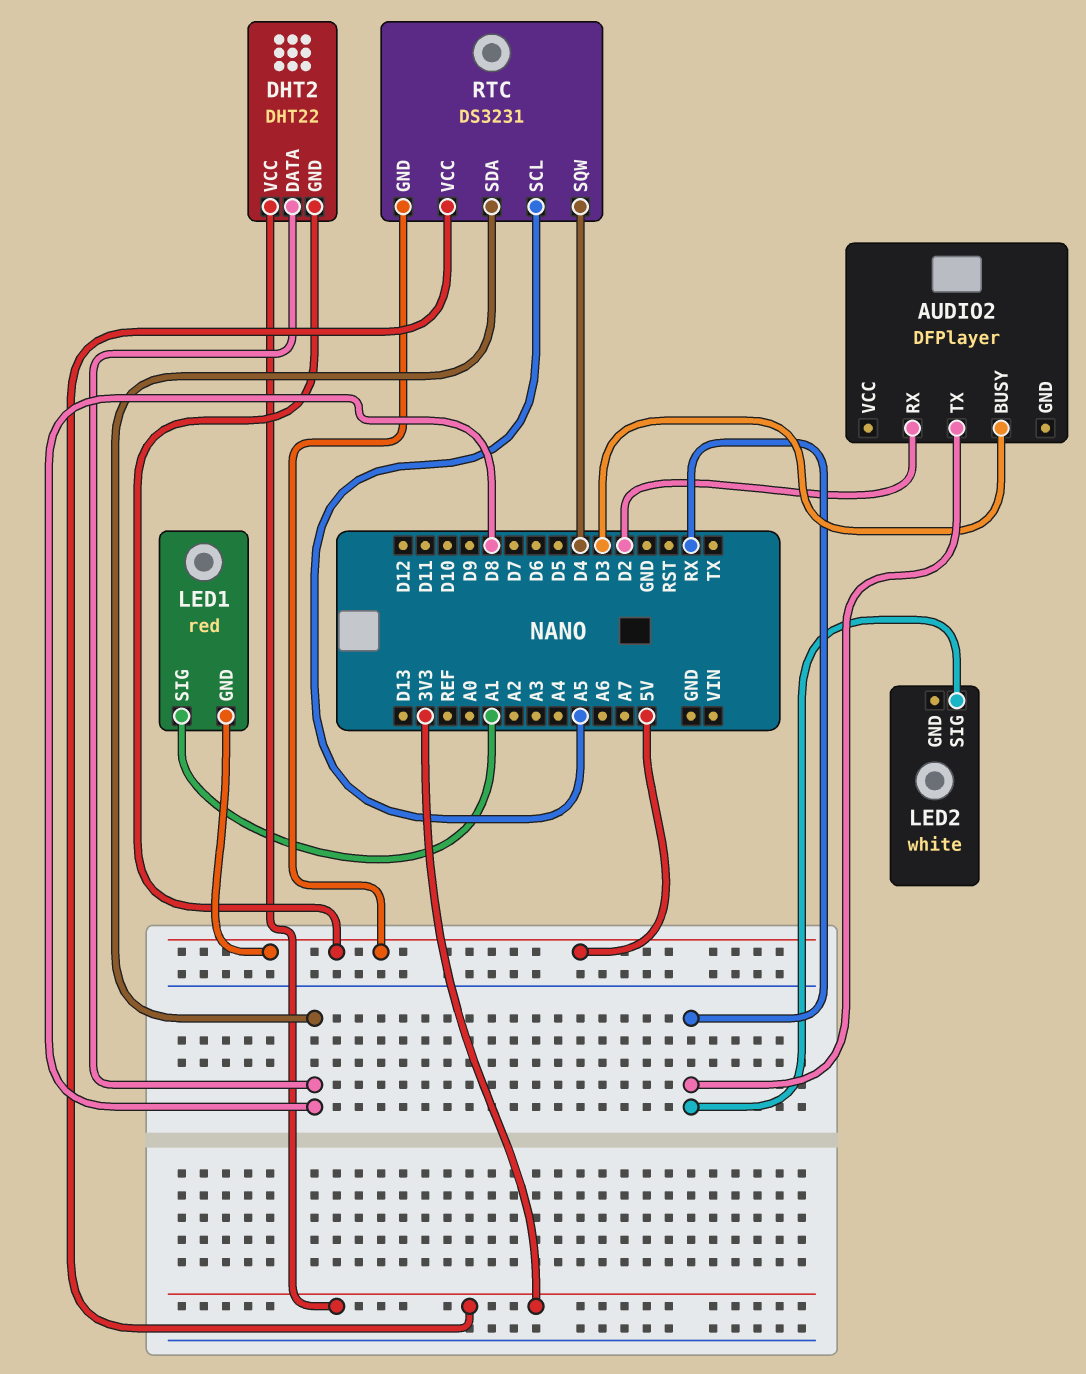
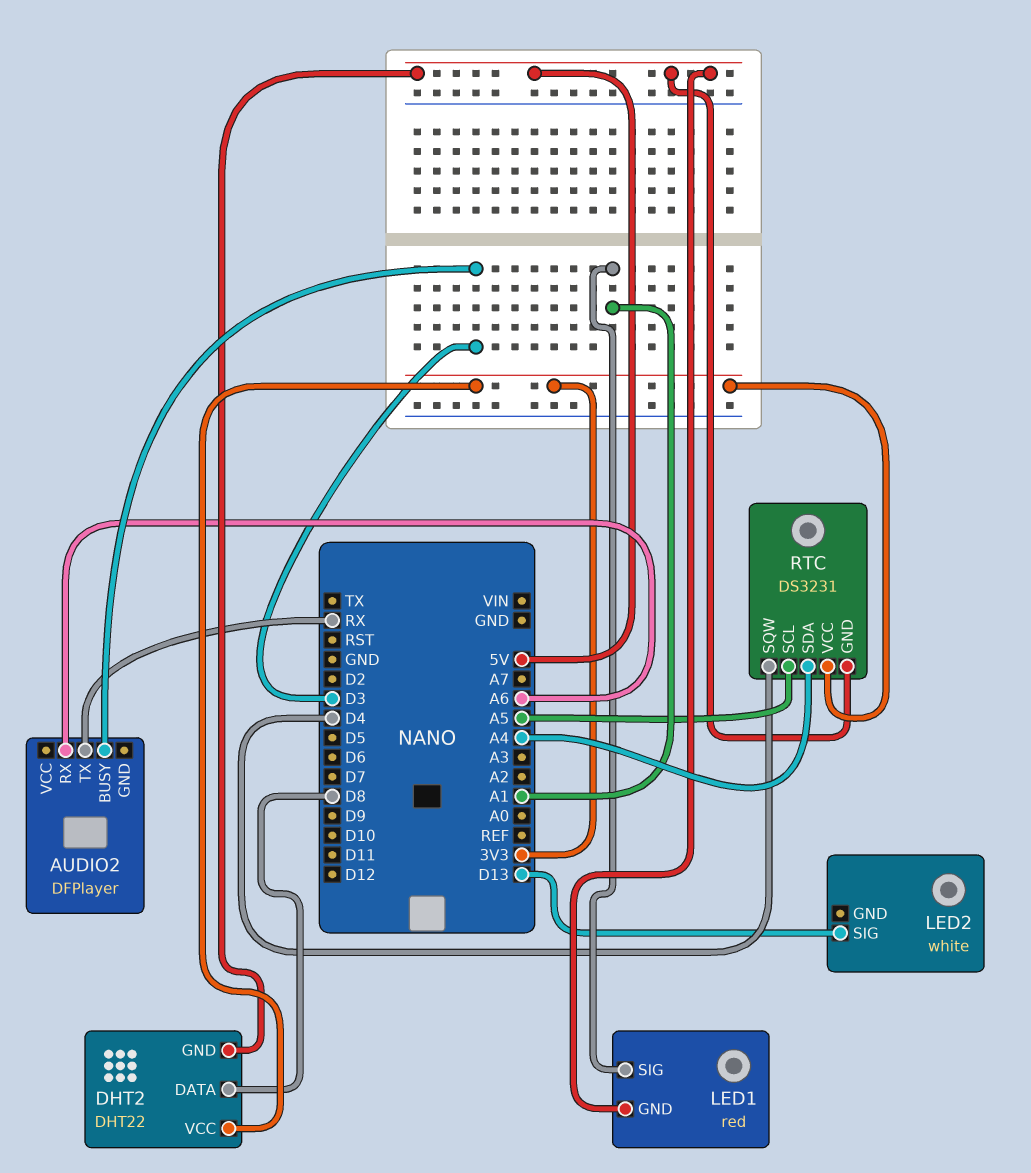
AUDIO2 pin RX: D2 -> A6
LED2 pin SIG: RX -> D13
RTC pin SDA: D8 -> A4

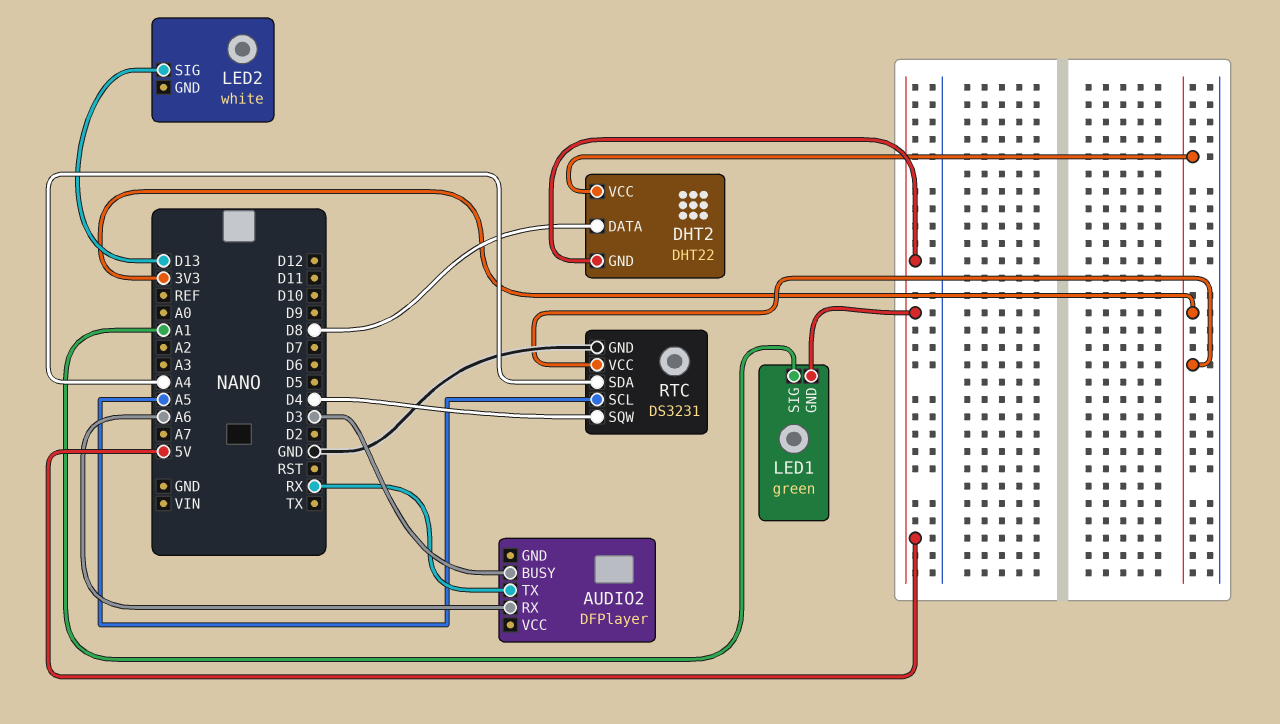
LED1: red -> green
RTC pin GND: 5V -> GND

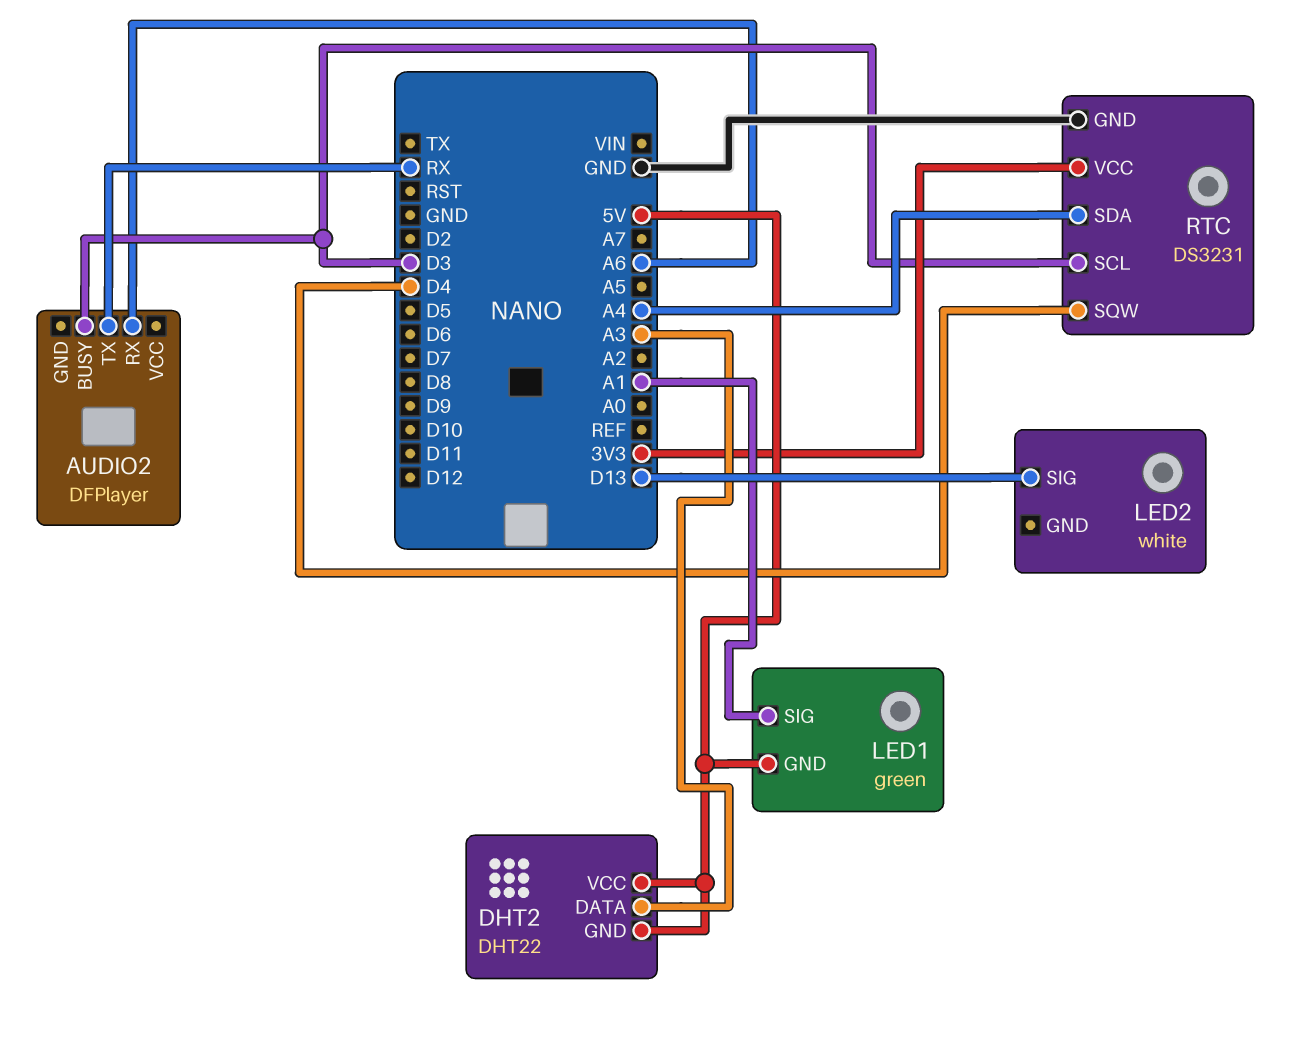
DHT2 pin DATA: D8 -> A3
DHT2 pin VCC: 3V3 -> 5V
RTC pin SCL: A5 -> D3

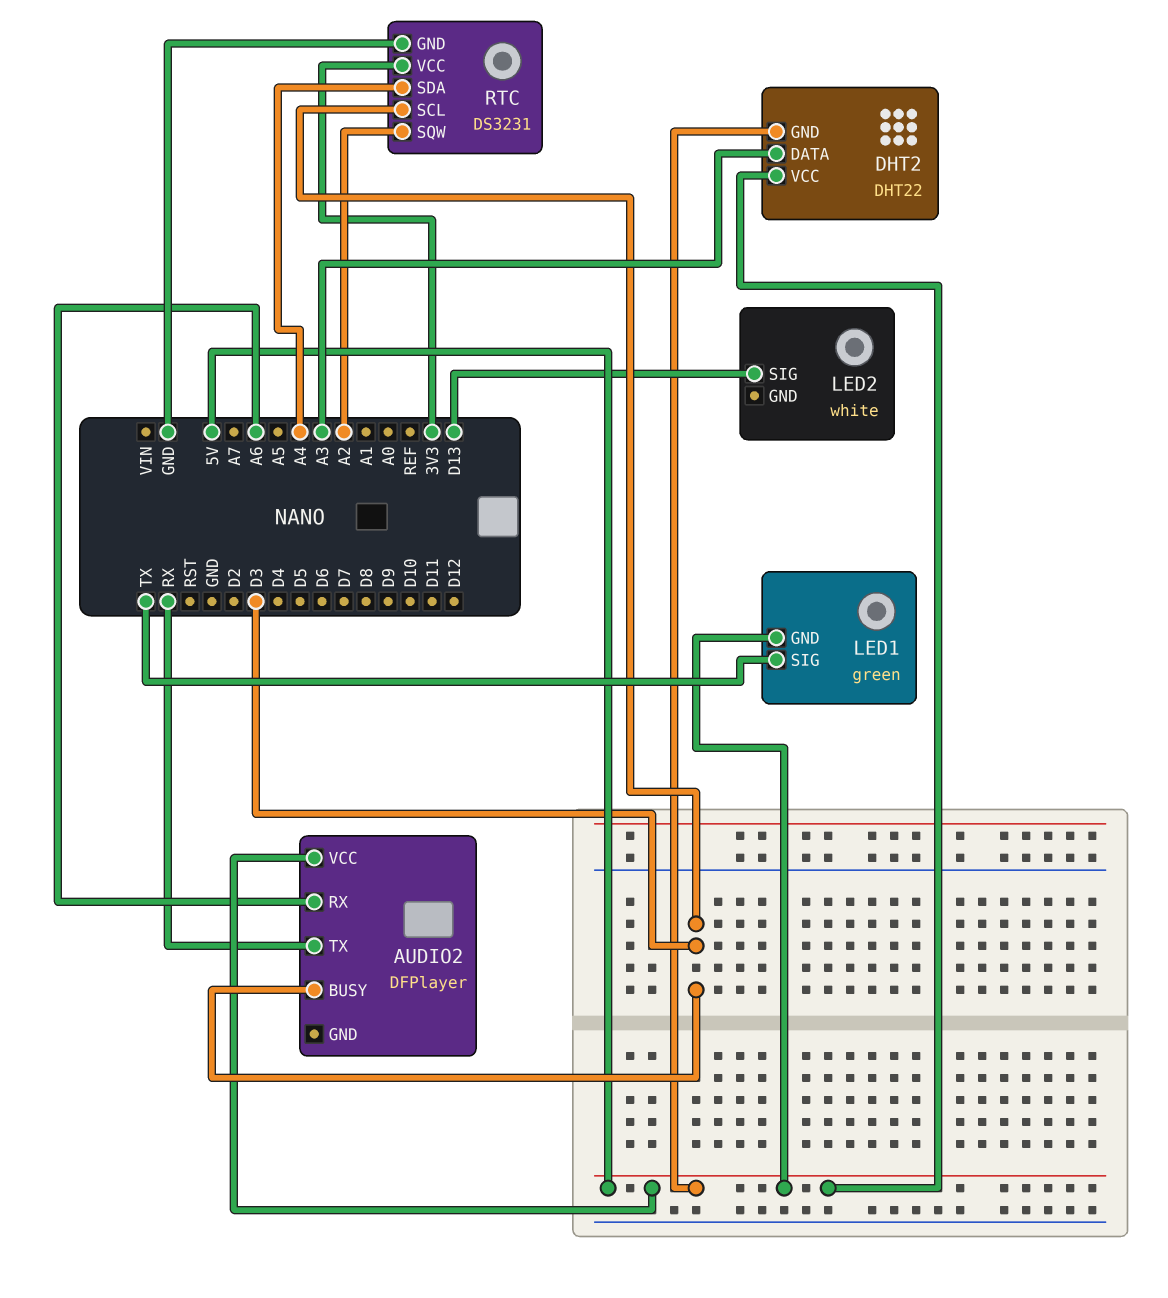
AUDIO2 pin VCC: none -> 5V
LED1 pin SIG: A1 -> TX
RTC pin SQW: D4 -> A2

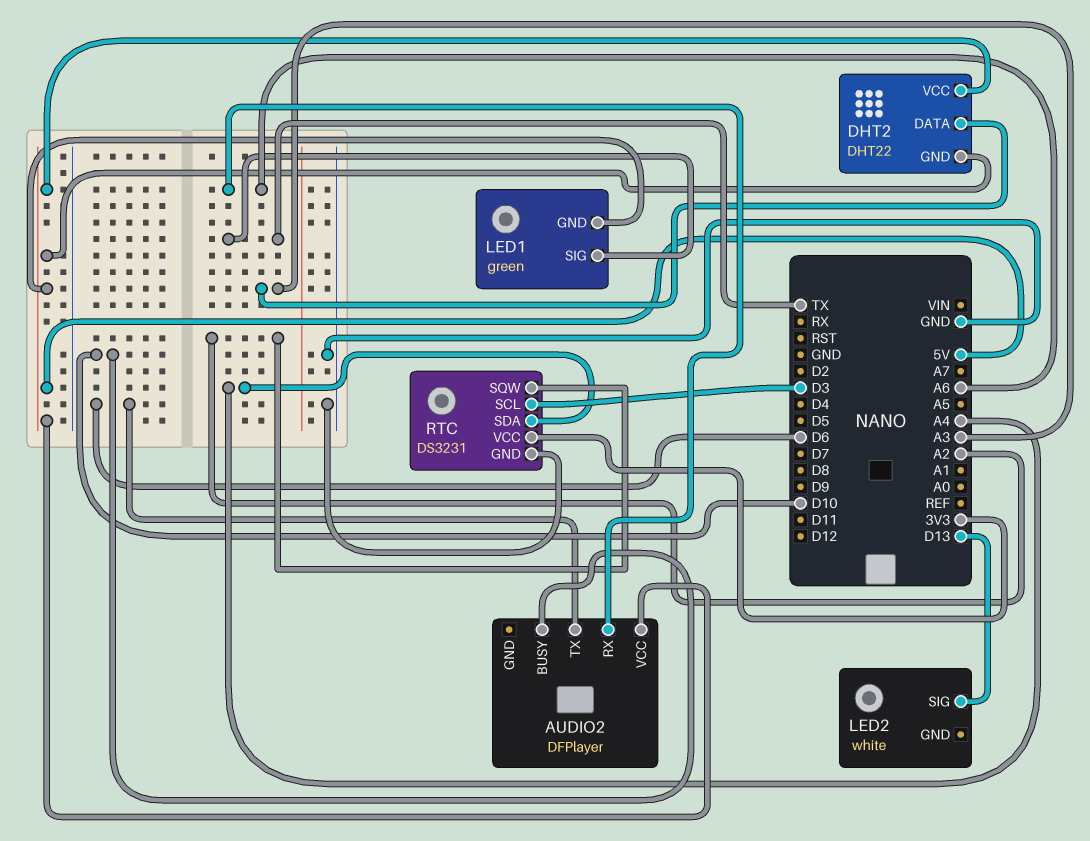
AUDIO2 pin BUSY: D3 -> D10
AUDIO2 pin TX: RX -> D6

